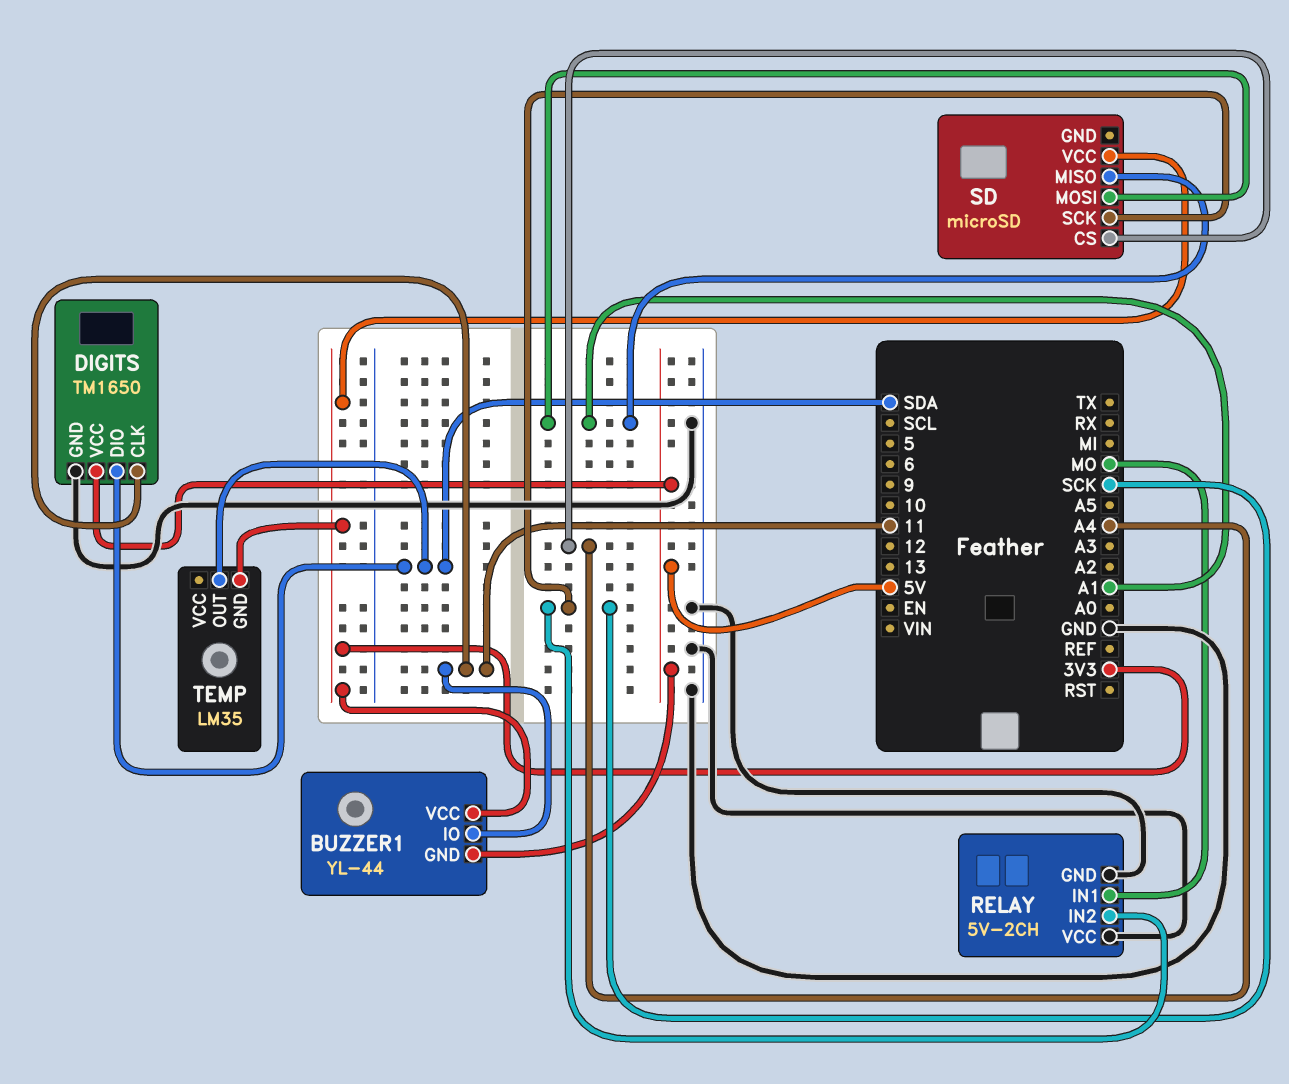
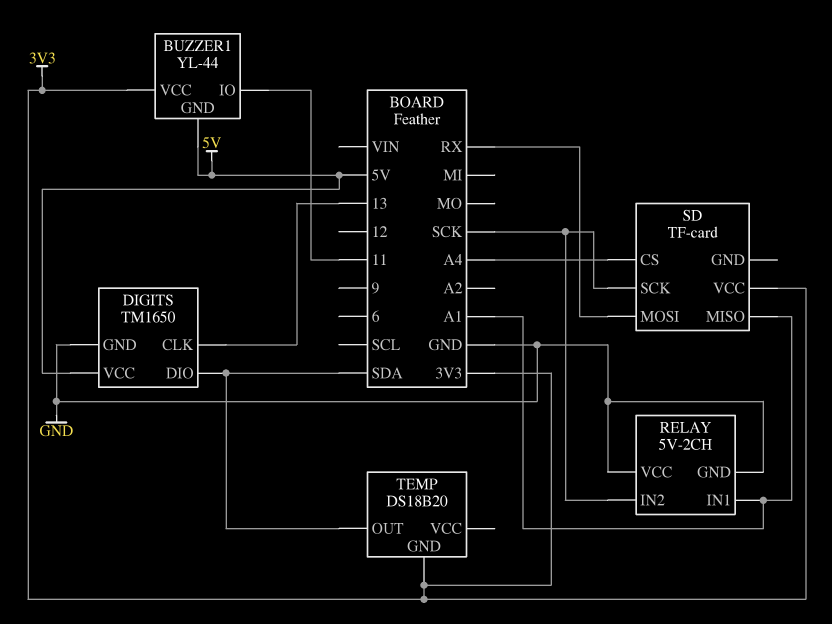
DIGITS pin CLK: 11 -> 13
RELAY pin IN1: MO -> A1
SD: microSD -> TF-card
SD pin MOSI: A1 -> RX
TEMP: LM35 -> DS18B20

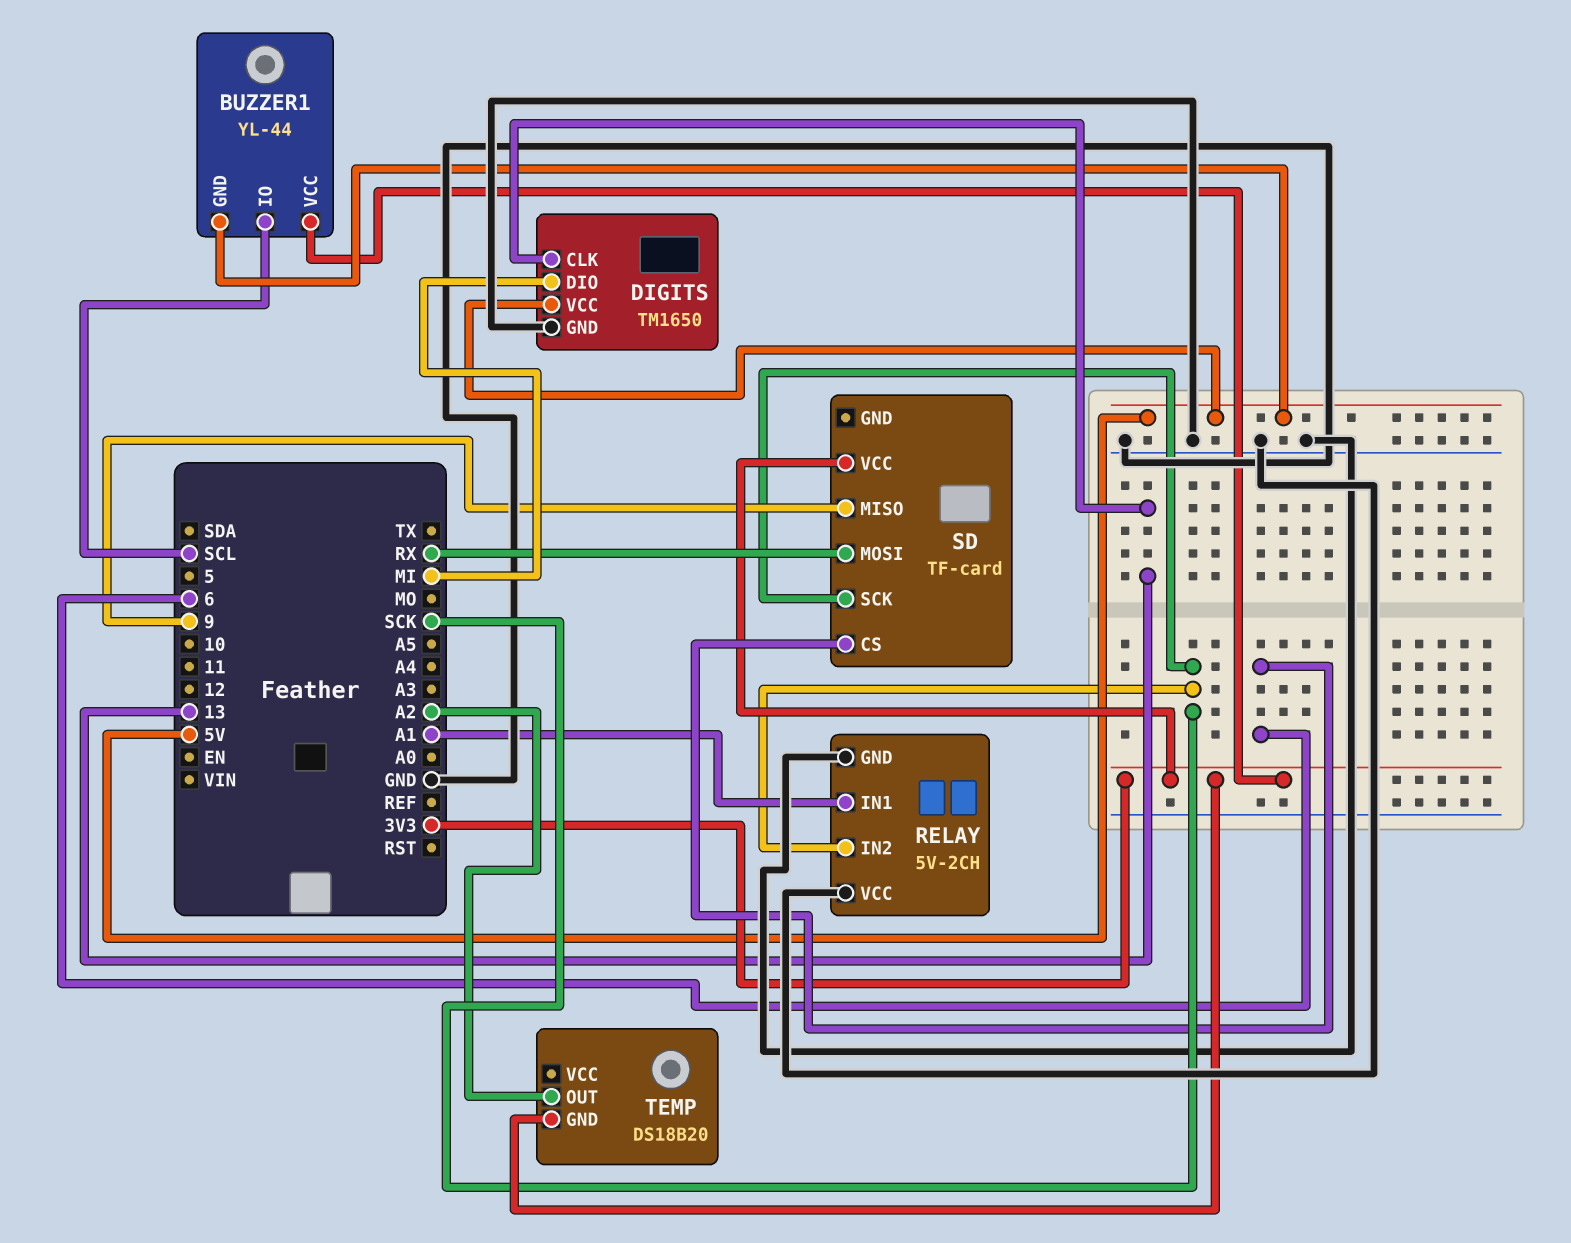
BUZZER1 pin IO: 11 -> SCL
DIGITS pin DIO: SDA -> MI
SD pin CS: A4 -> 6
SD pin MISO: A1 -> 9
TEMP pin OUT: SDA -> A2

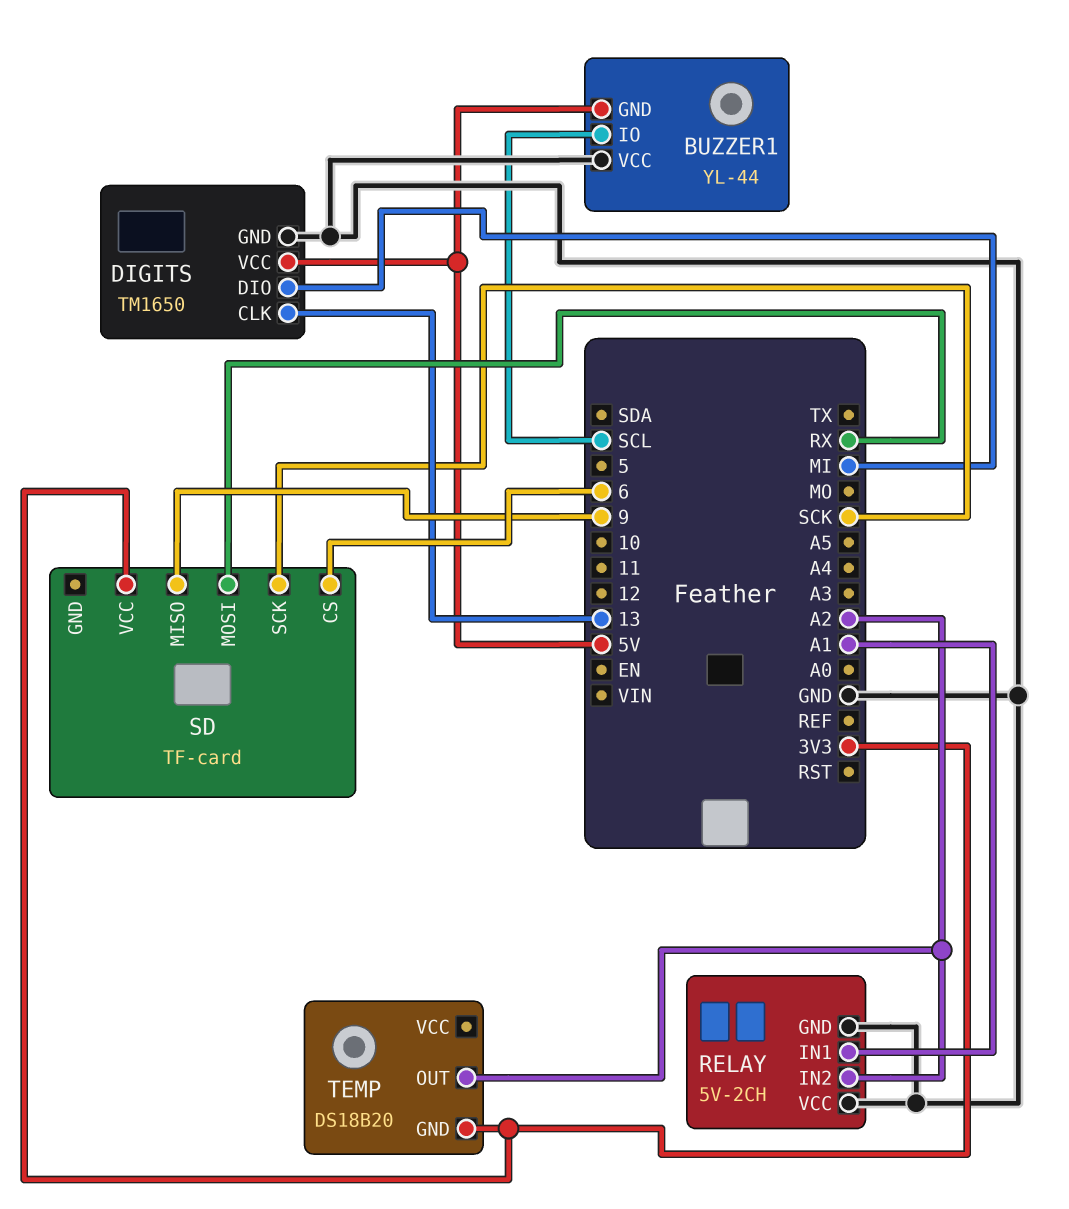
BUZZER1 pin VCC: 3V3 -> GND
RELAY pin IN2: SCK -> A2

